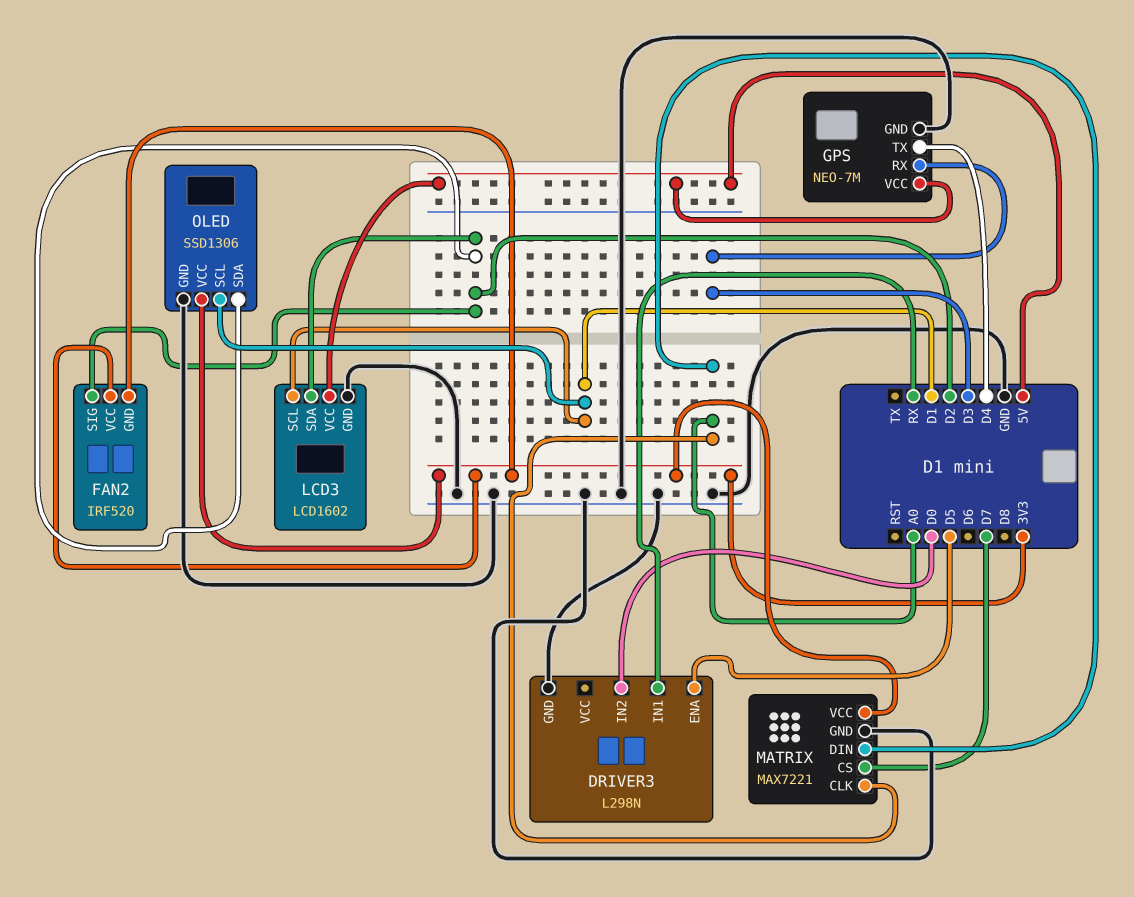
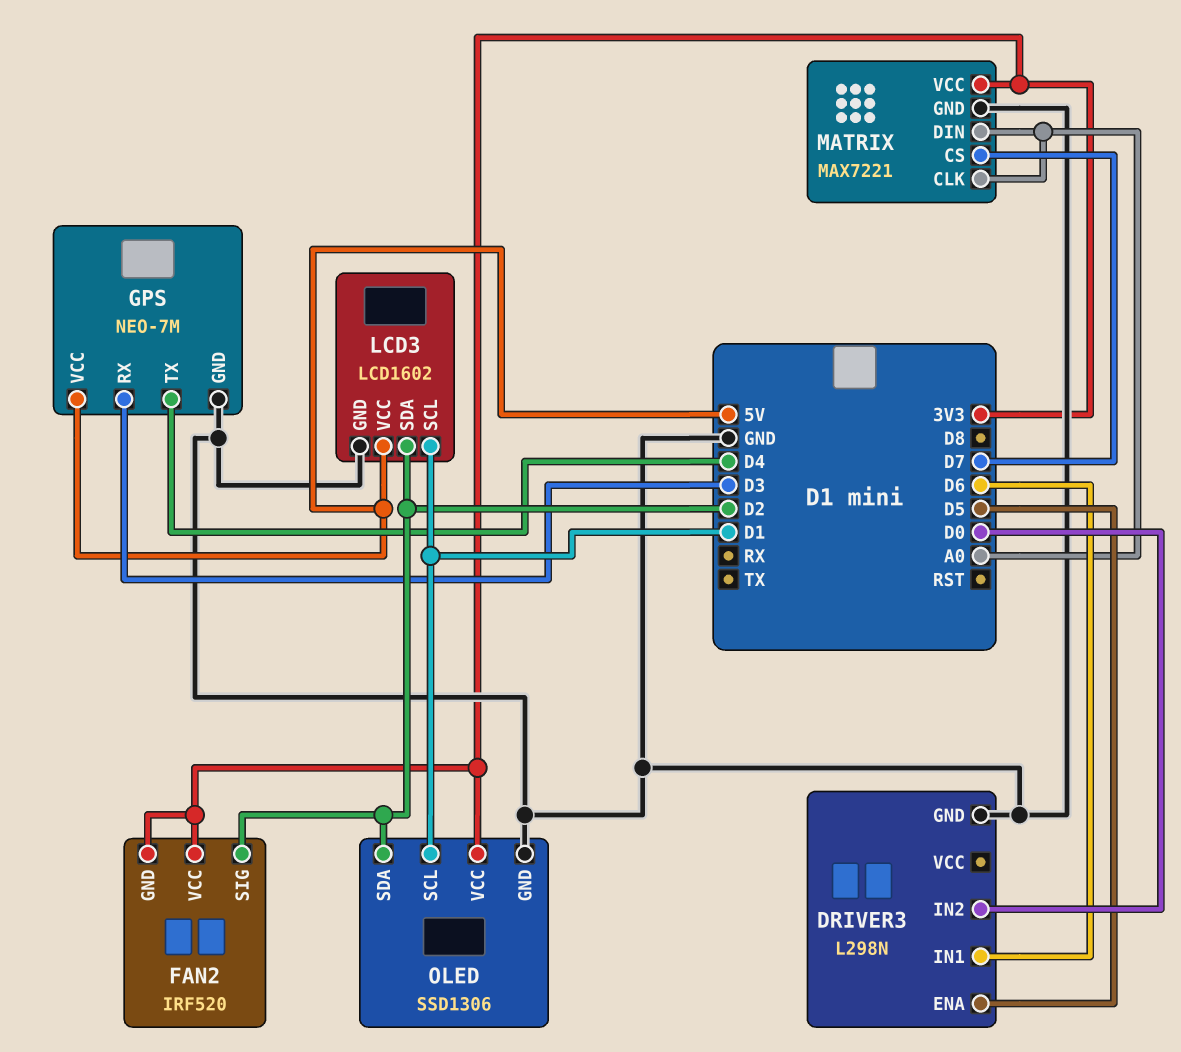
DRIVER3 pin IN1: RX -> D6

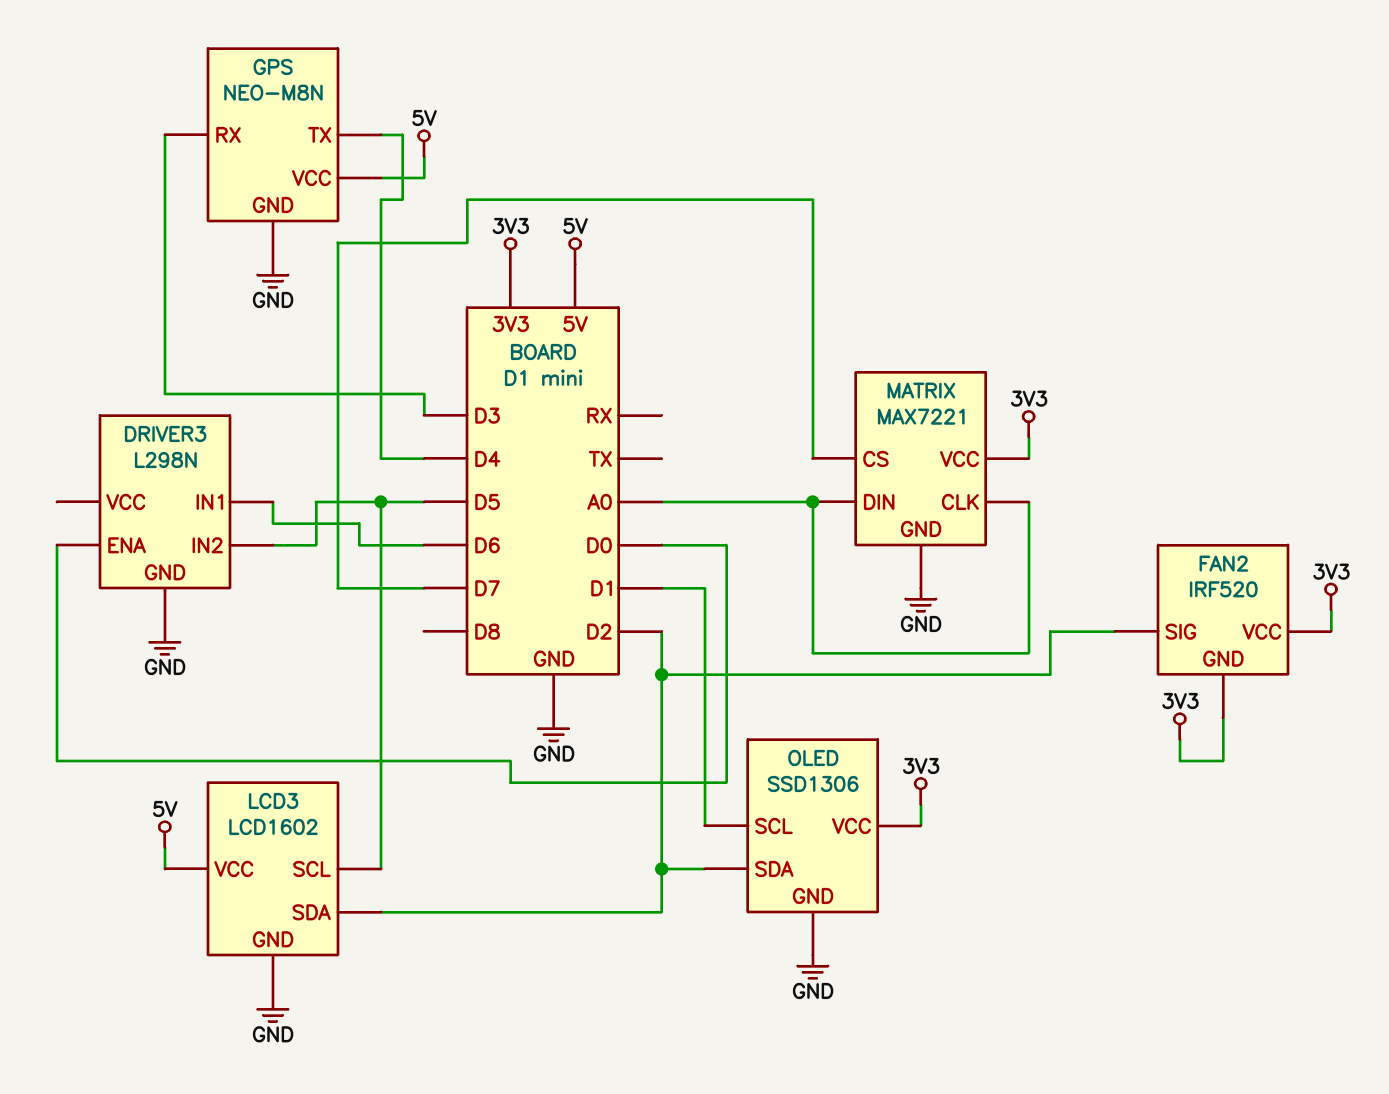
DRIVER3 pin ENA: D5 -> D0
DRIVER3 pin IN2: D0 -> D5
GPS: NEO-7M -> NEO-M8N
LCD3 pin SCL: D1 -> D5

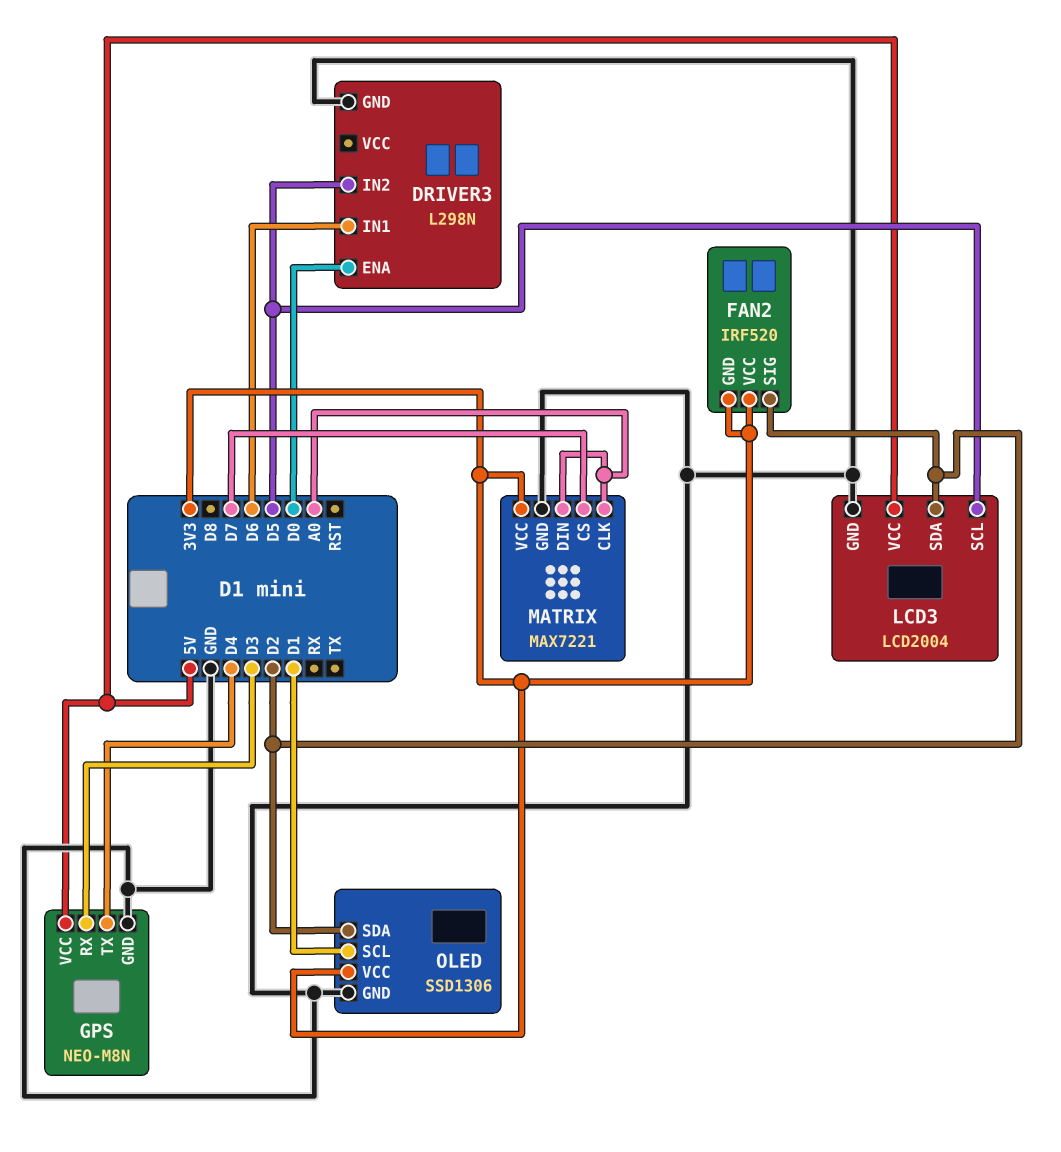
LCD3: LCD1602 -> LCD2004

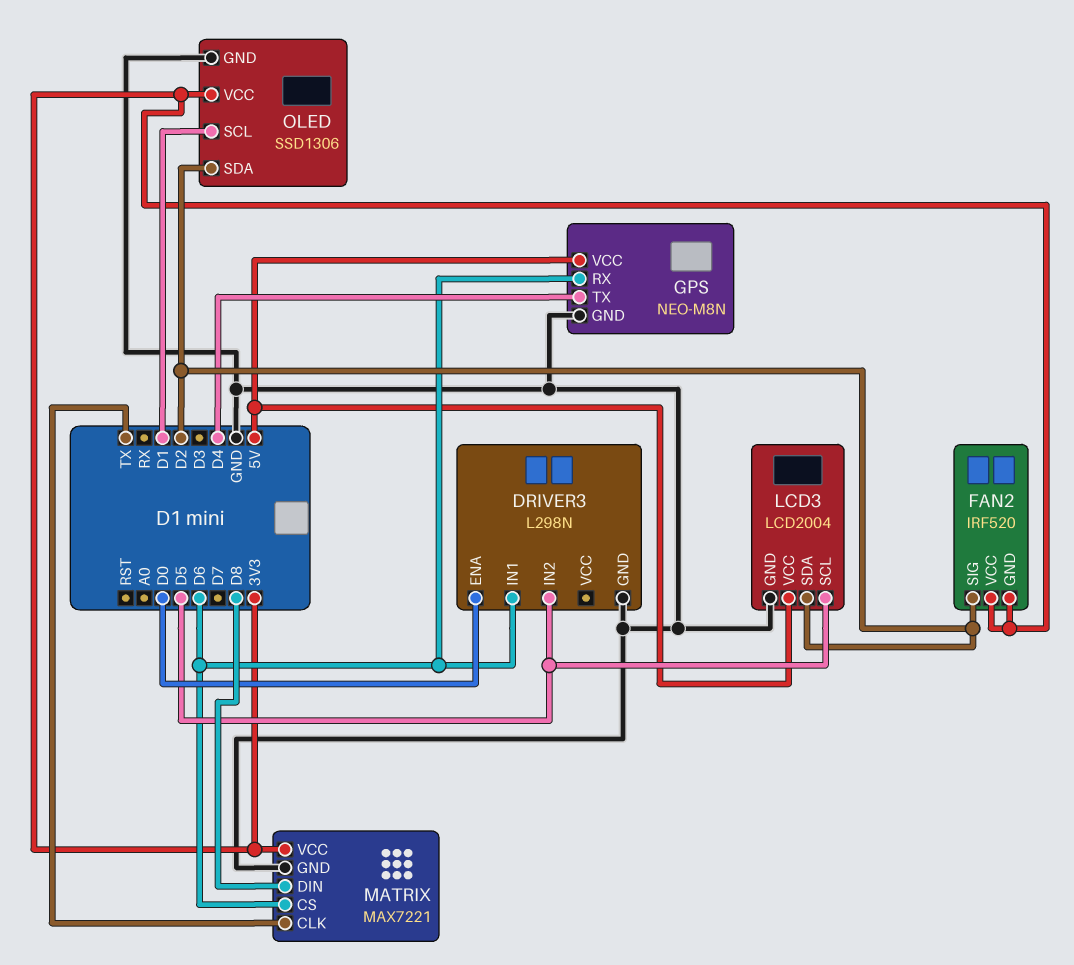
GPS pin RX: D3 -> D6
MATRIX pin CLK: A0 -> TX
MATRIX pin CS: D7 -> D6
MATRIX pin DIN: A0 -> D8

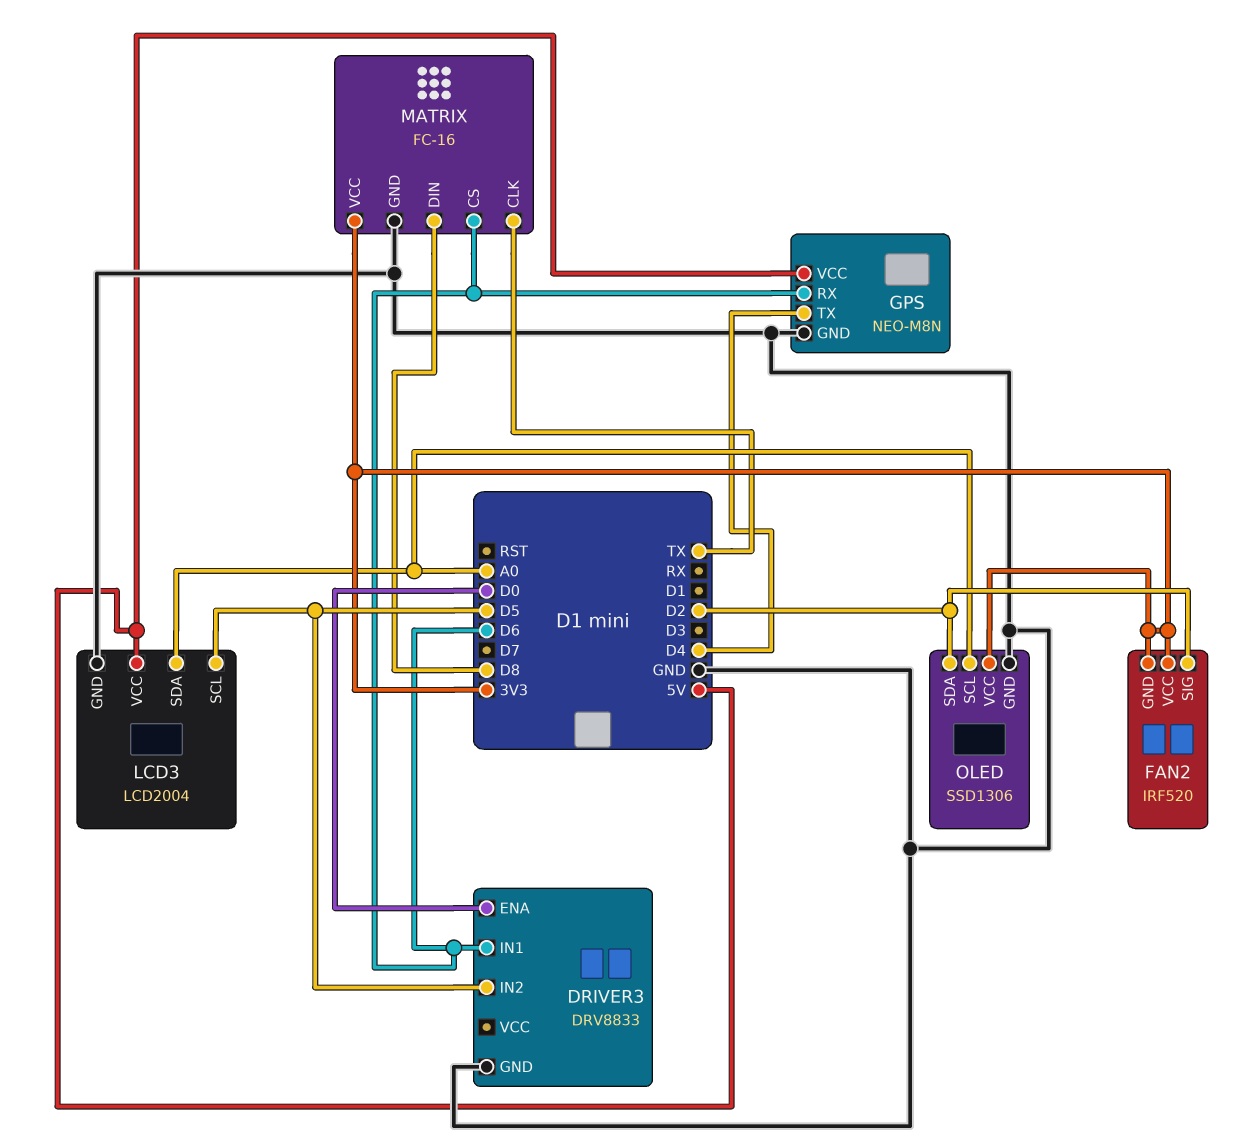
DRIVER3: L298N -> DRV8833
LCD3 pin SDA: D2 -> A0
MATRIX: MAX7221 -> FC-16
OLED pin SCL: D1 -> A0

